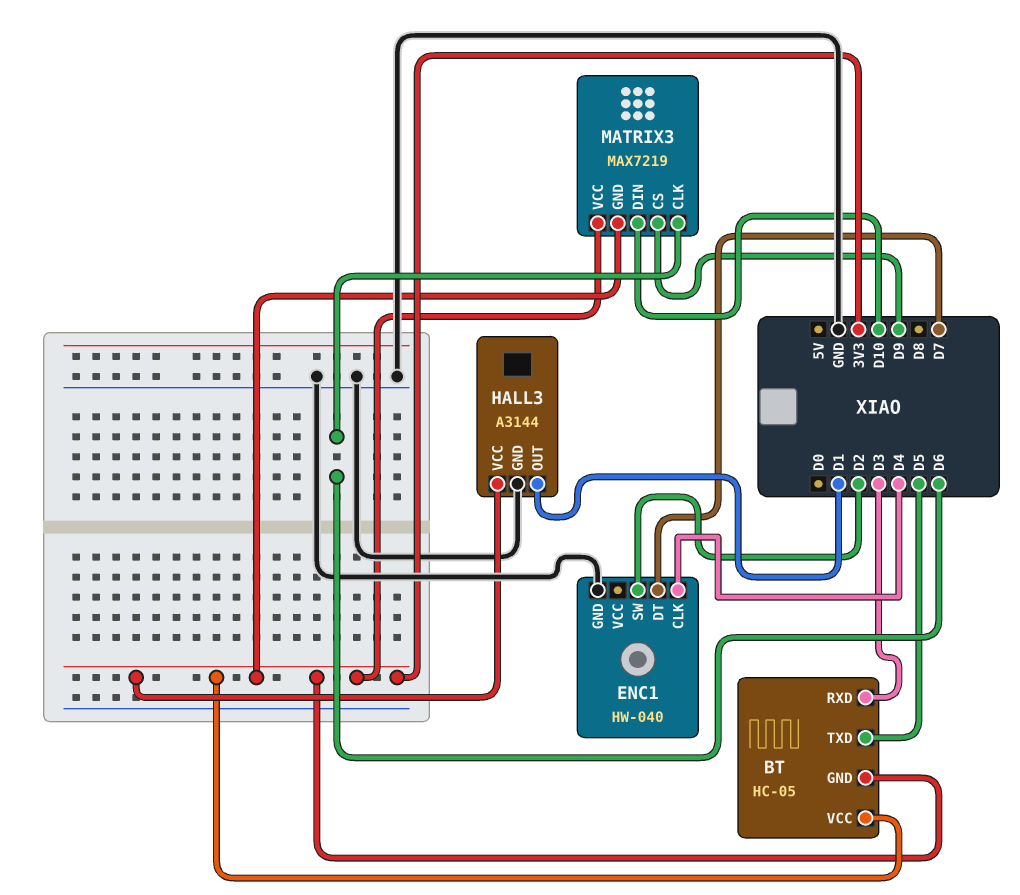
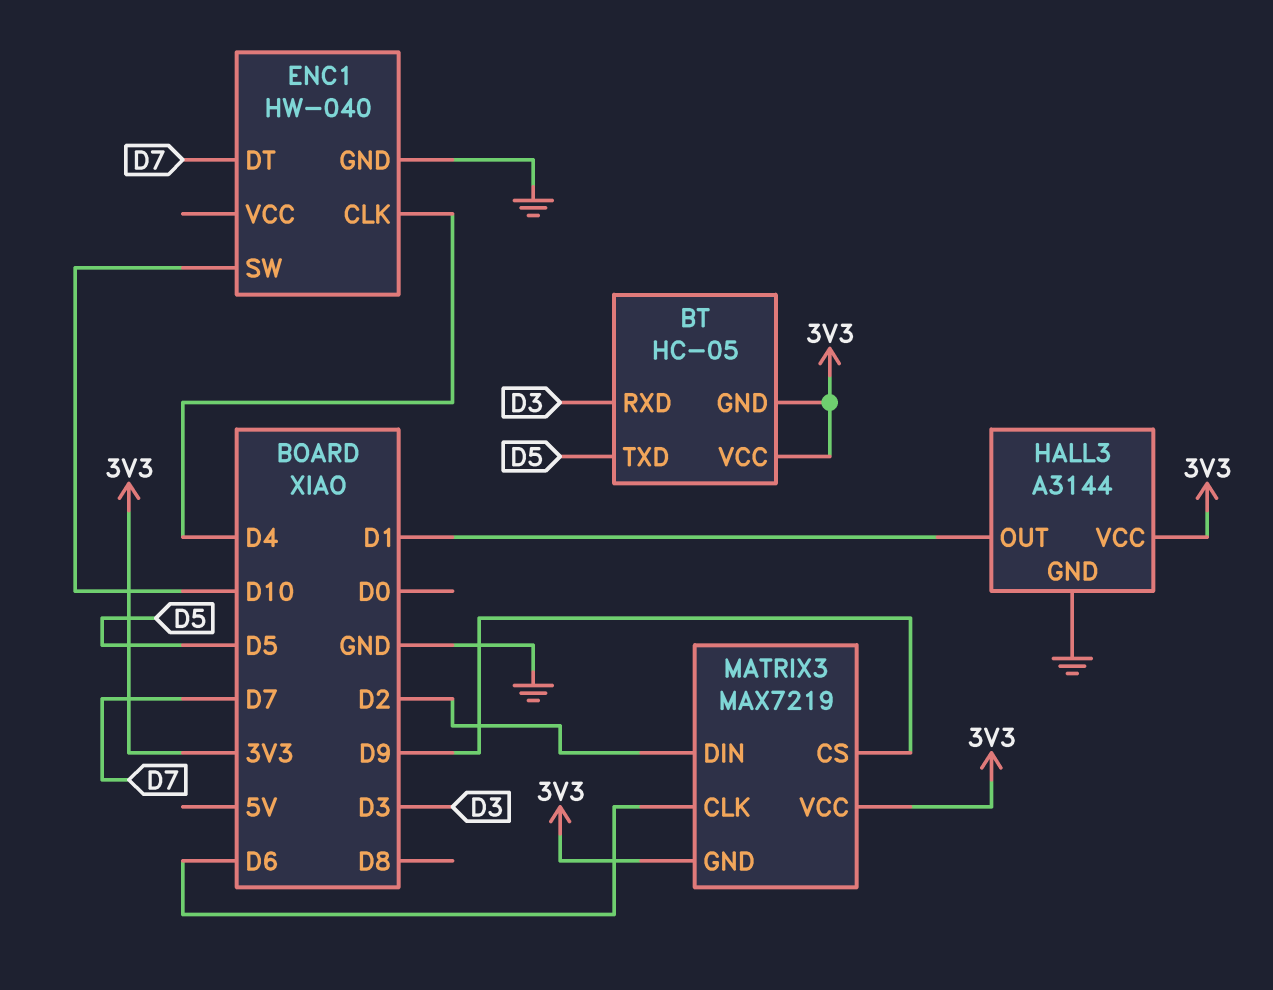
ENC1 pin SW: D2 -> D10
MATRIX3 pin DIN: D10 -> D2

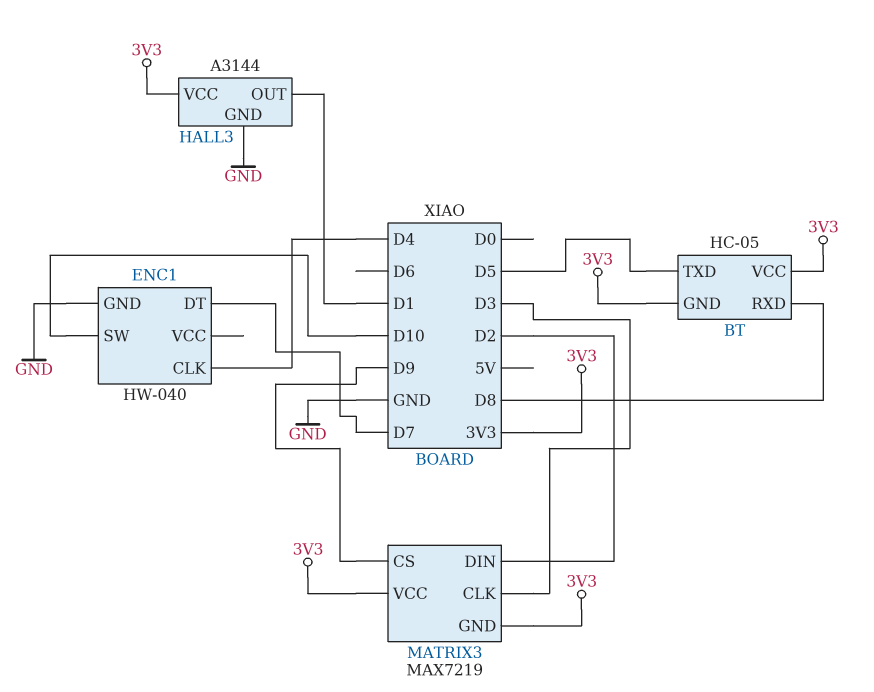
BT pin RXD: D3 -> D8
MATRIX3 pin CLK: D6 -> D3

